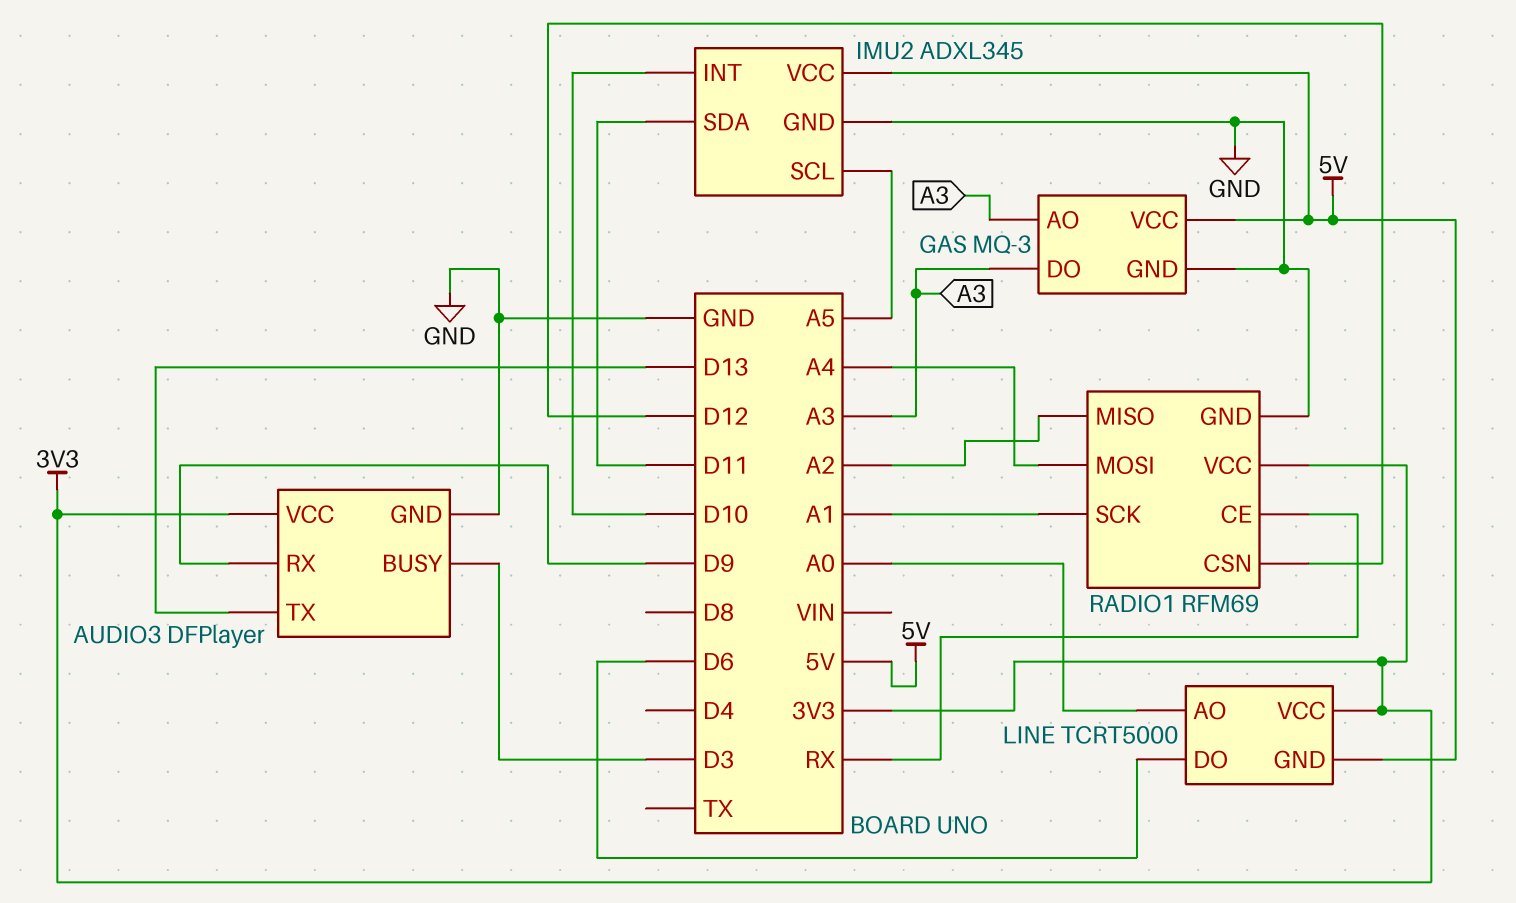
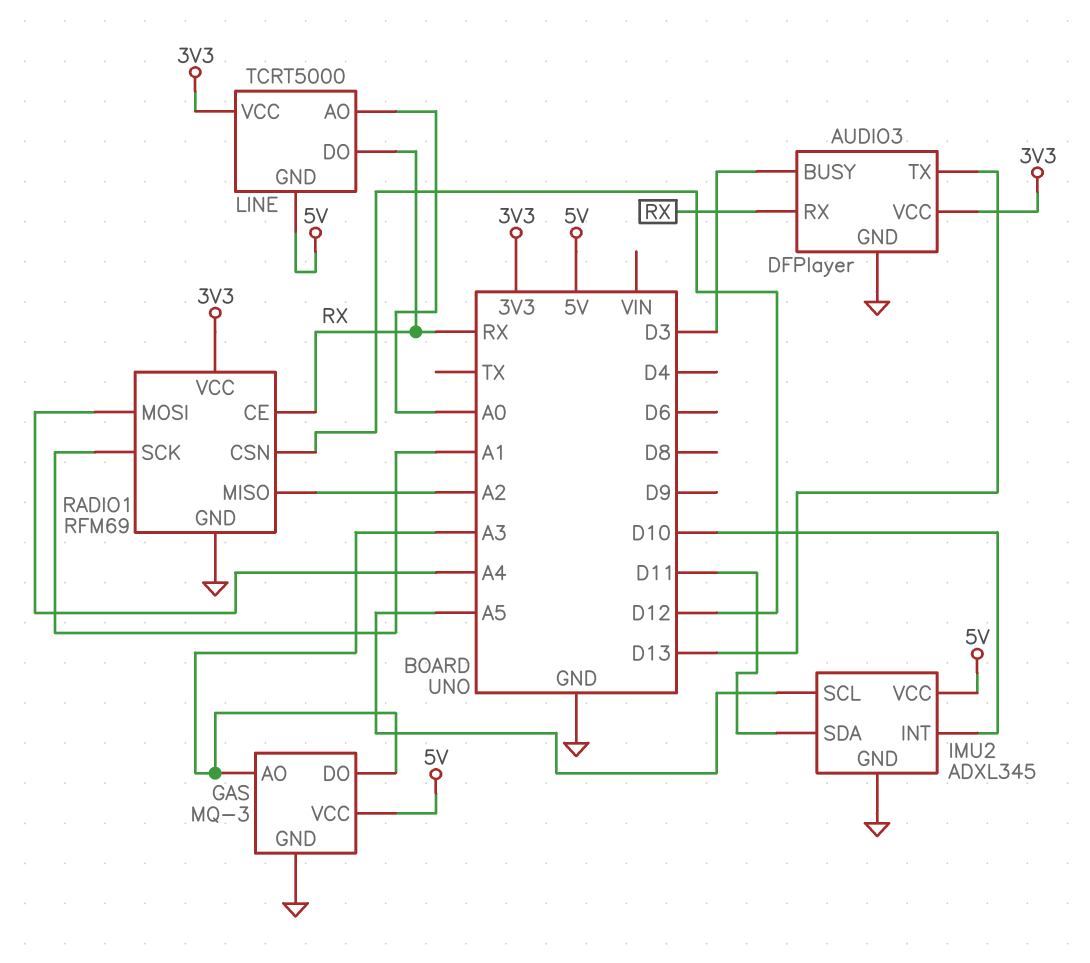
AUDIO3 pin RX: D9 -> RX
LINE pin DO: D6 -> RX

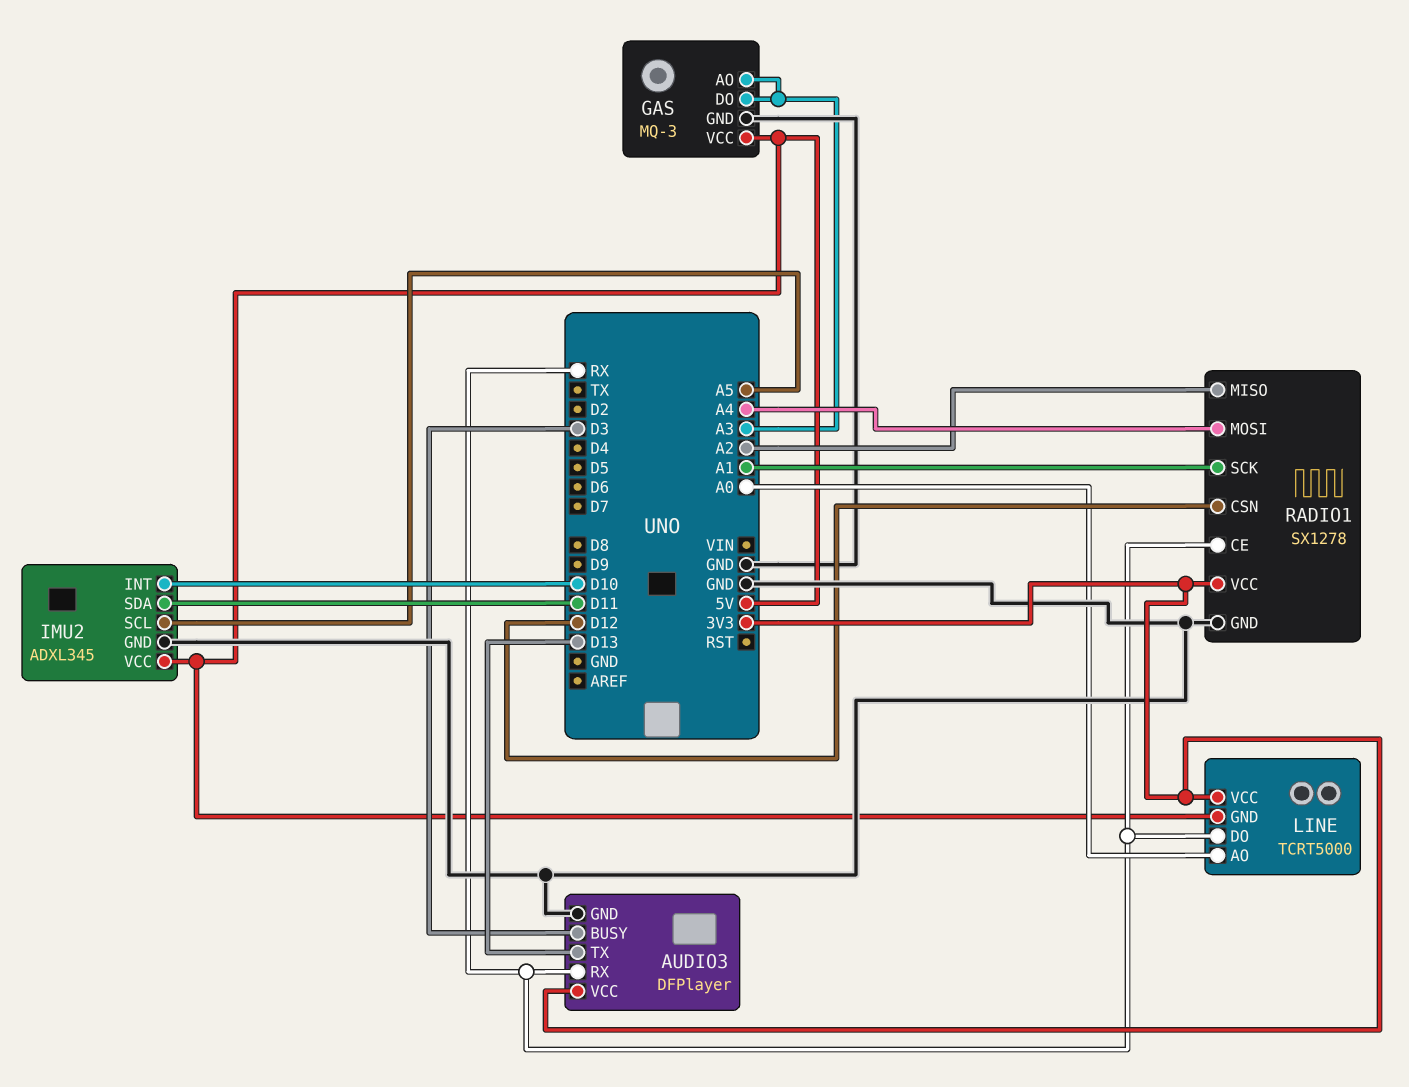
RADIO1: RFM69 -> SX1278

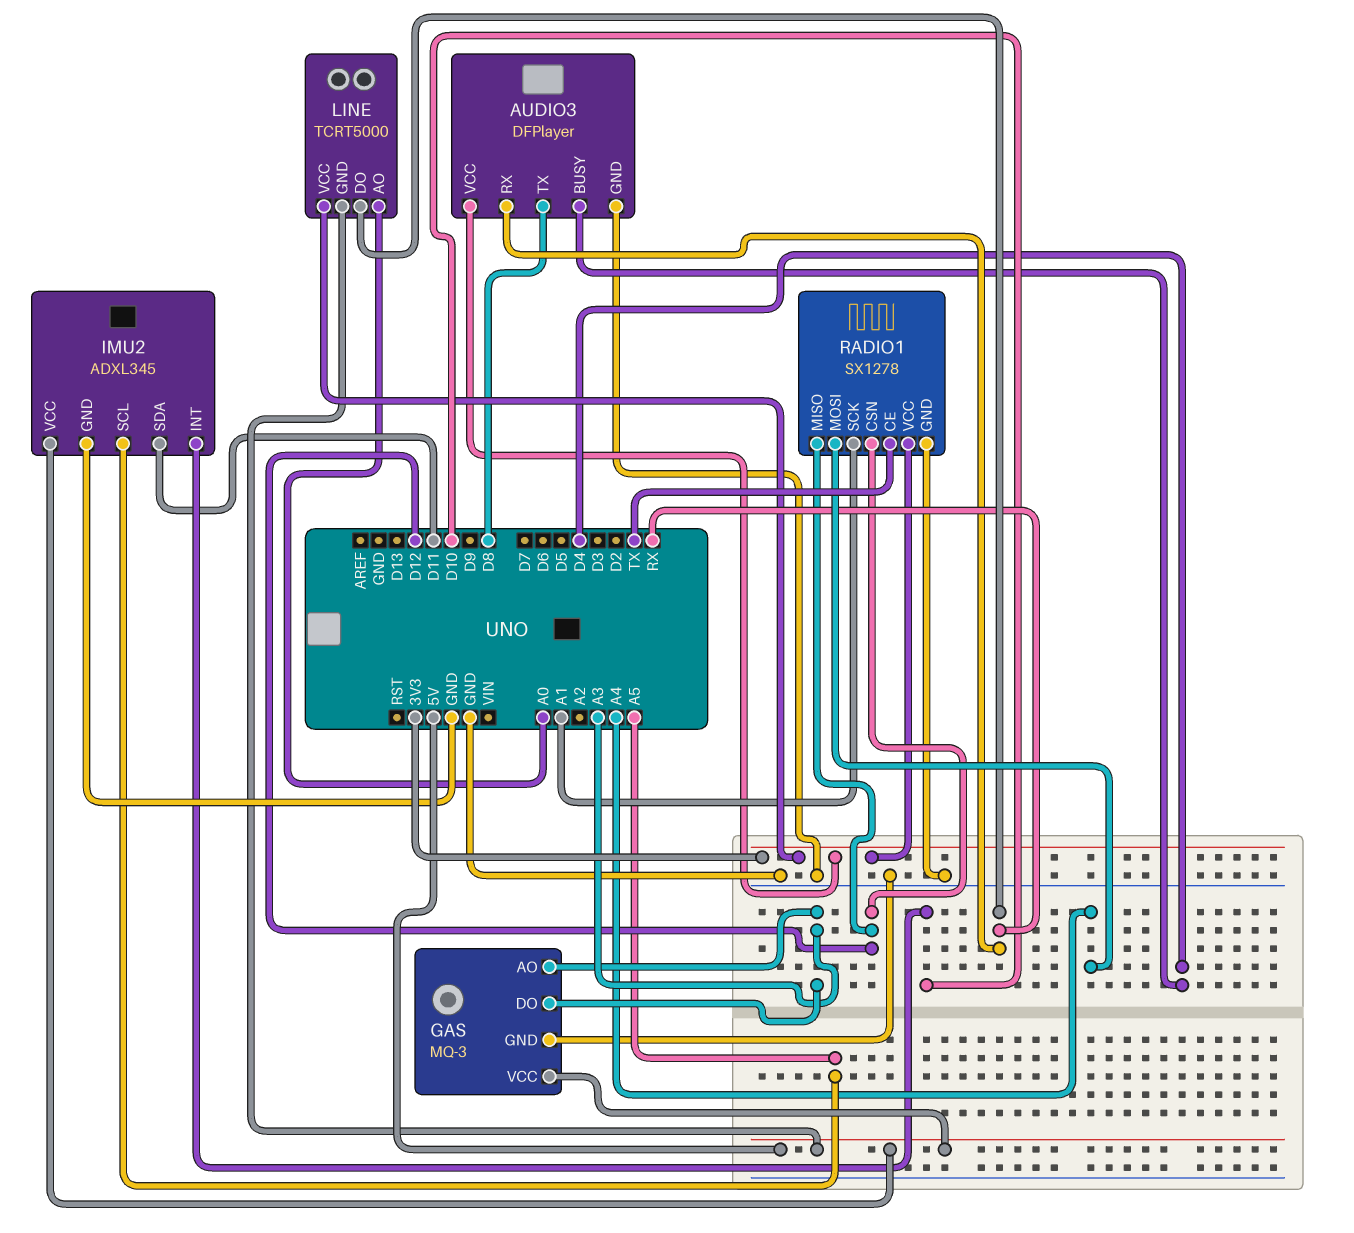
AUDIO3 pin BUSY: D3 -> D4
AUDIO3 pin TX: D13 -> D8
RADIO1 pin CE: RX -> TX
RADIO1 pin MISO: A2 -> D12

